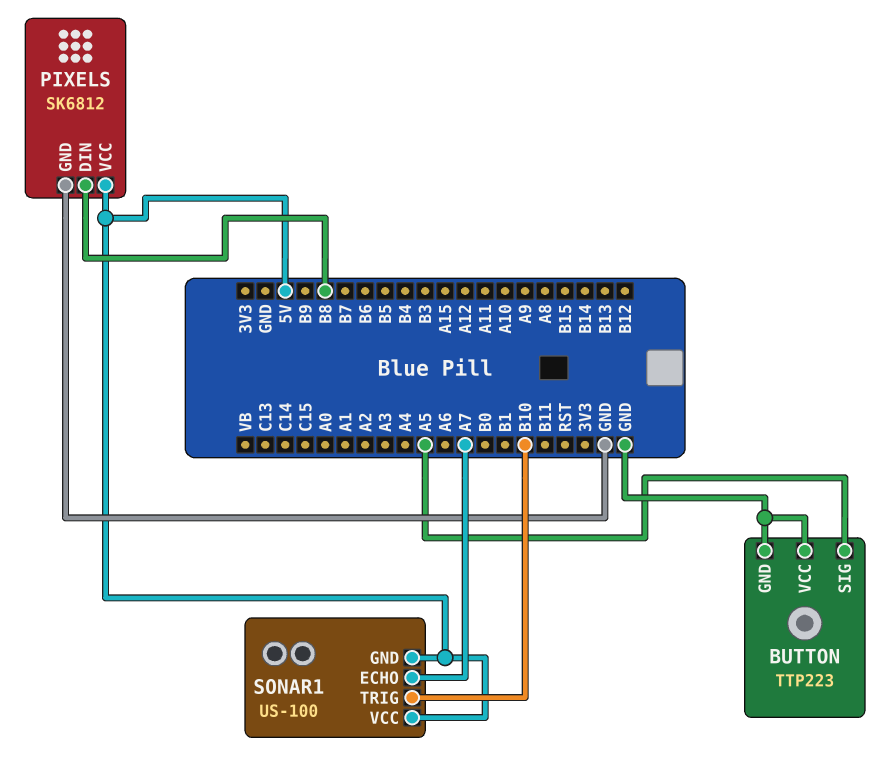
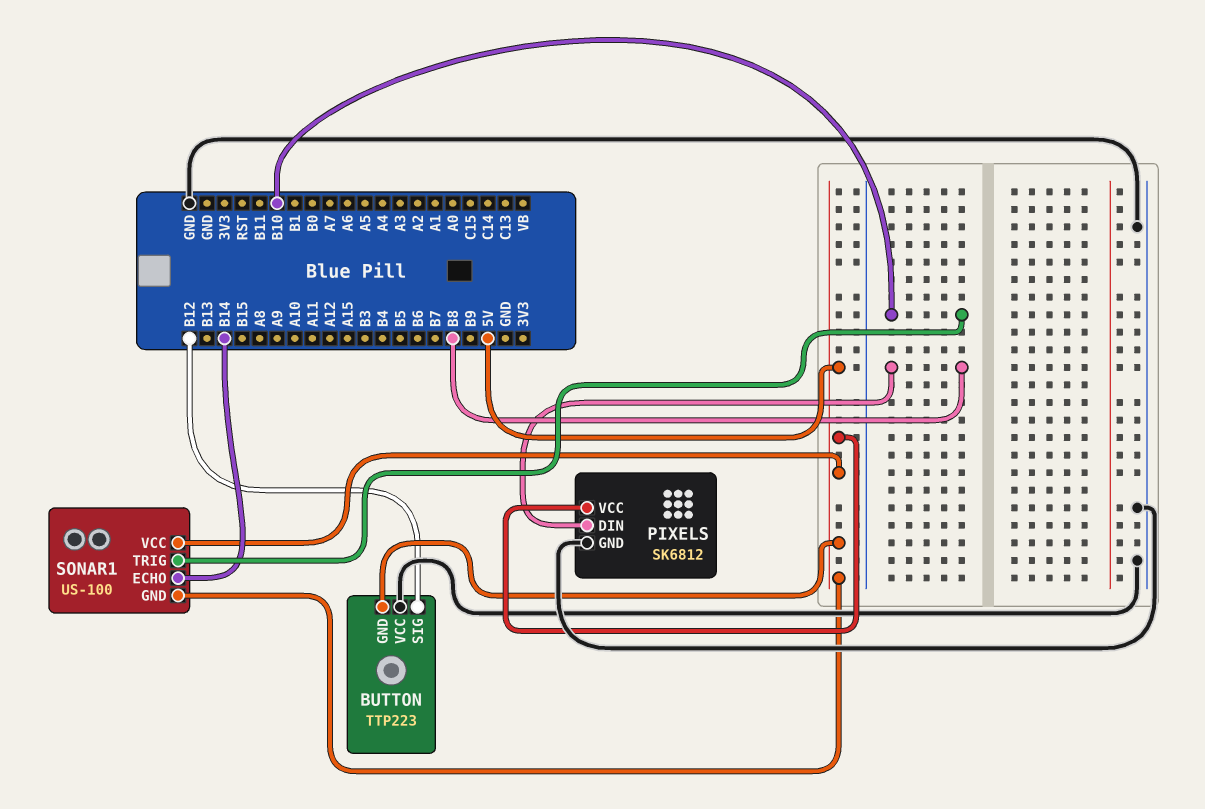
BUTTON pin GND: GND -> 5V
BUTTON pin SIG: A5 -> B12
SONAR1 pin ECHO: A7 -> B14

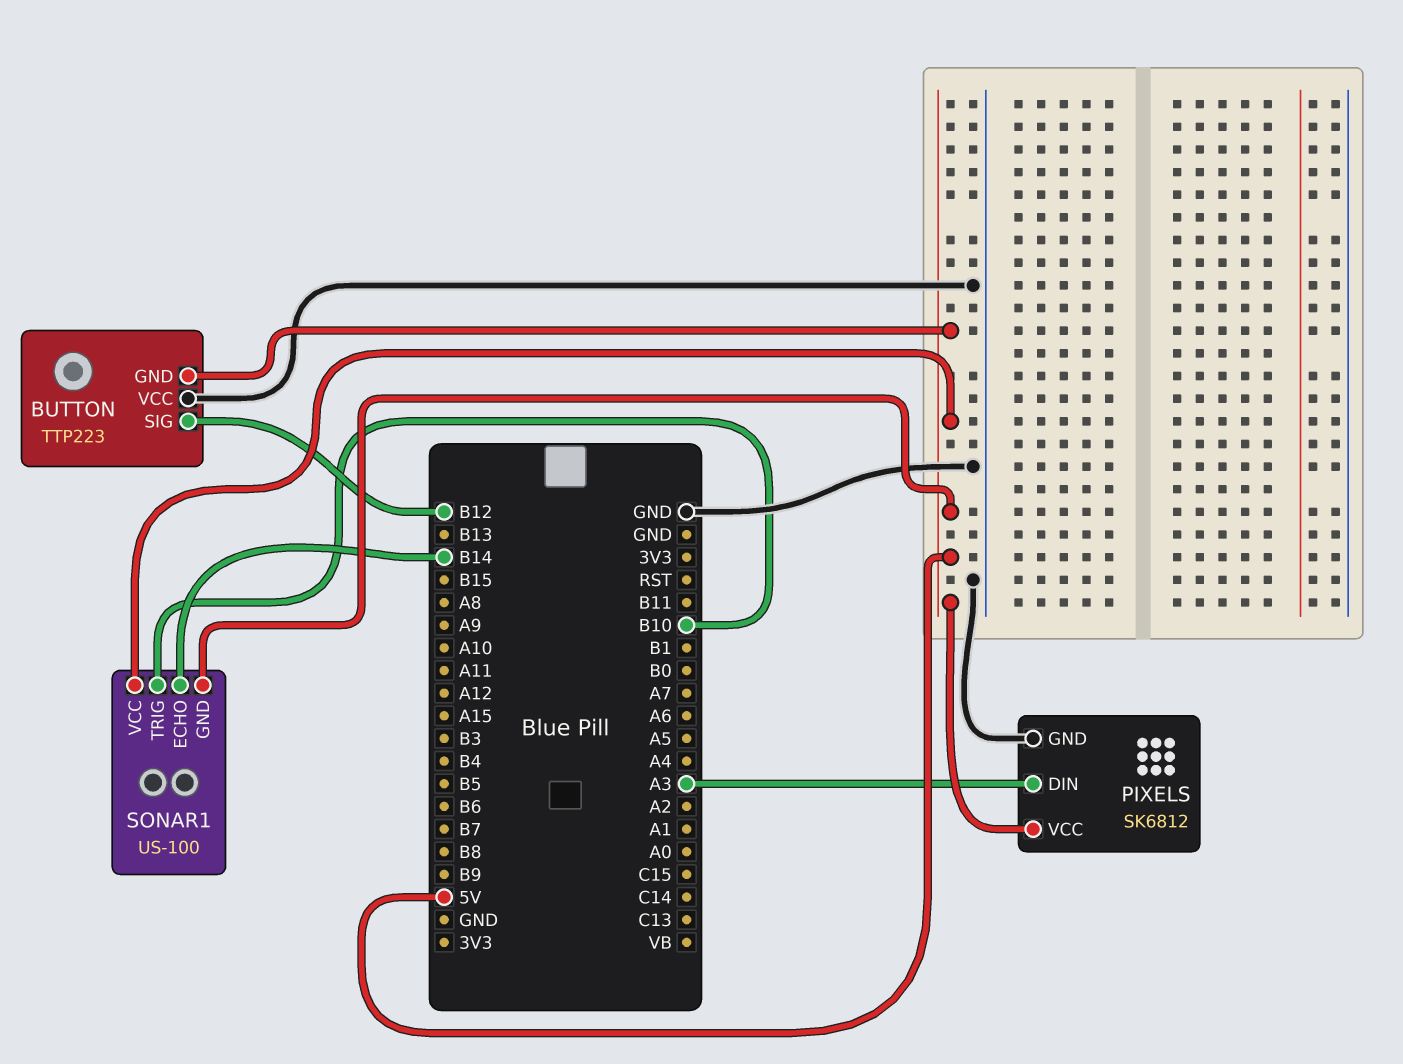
PIXELS pin DIN: B8 -> A3

